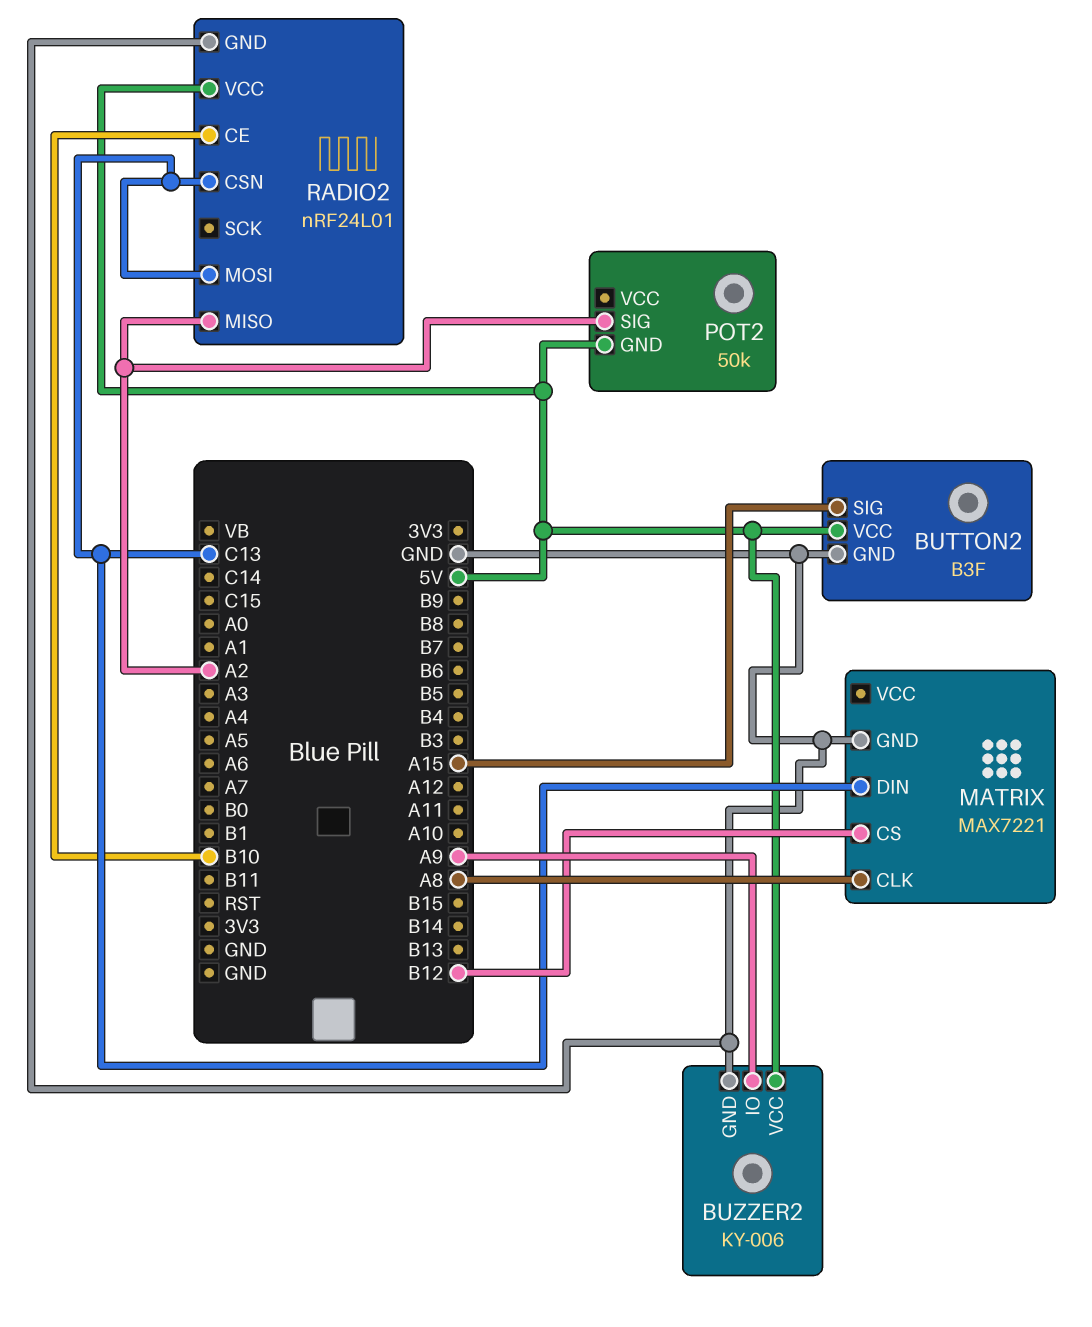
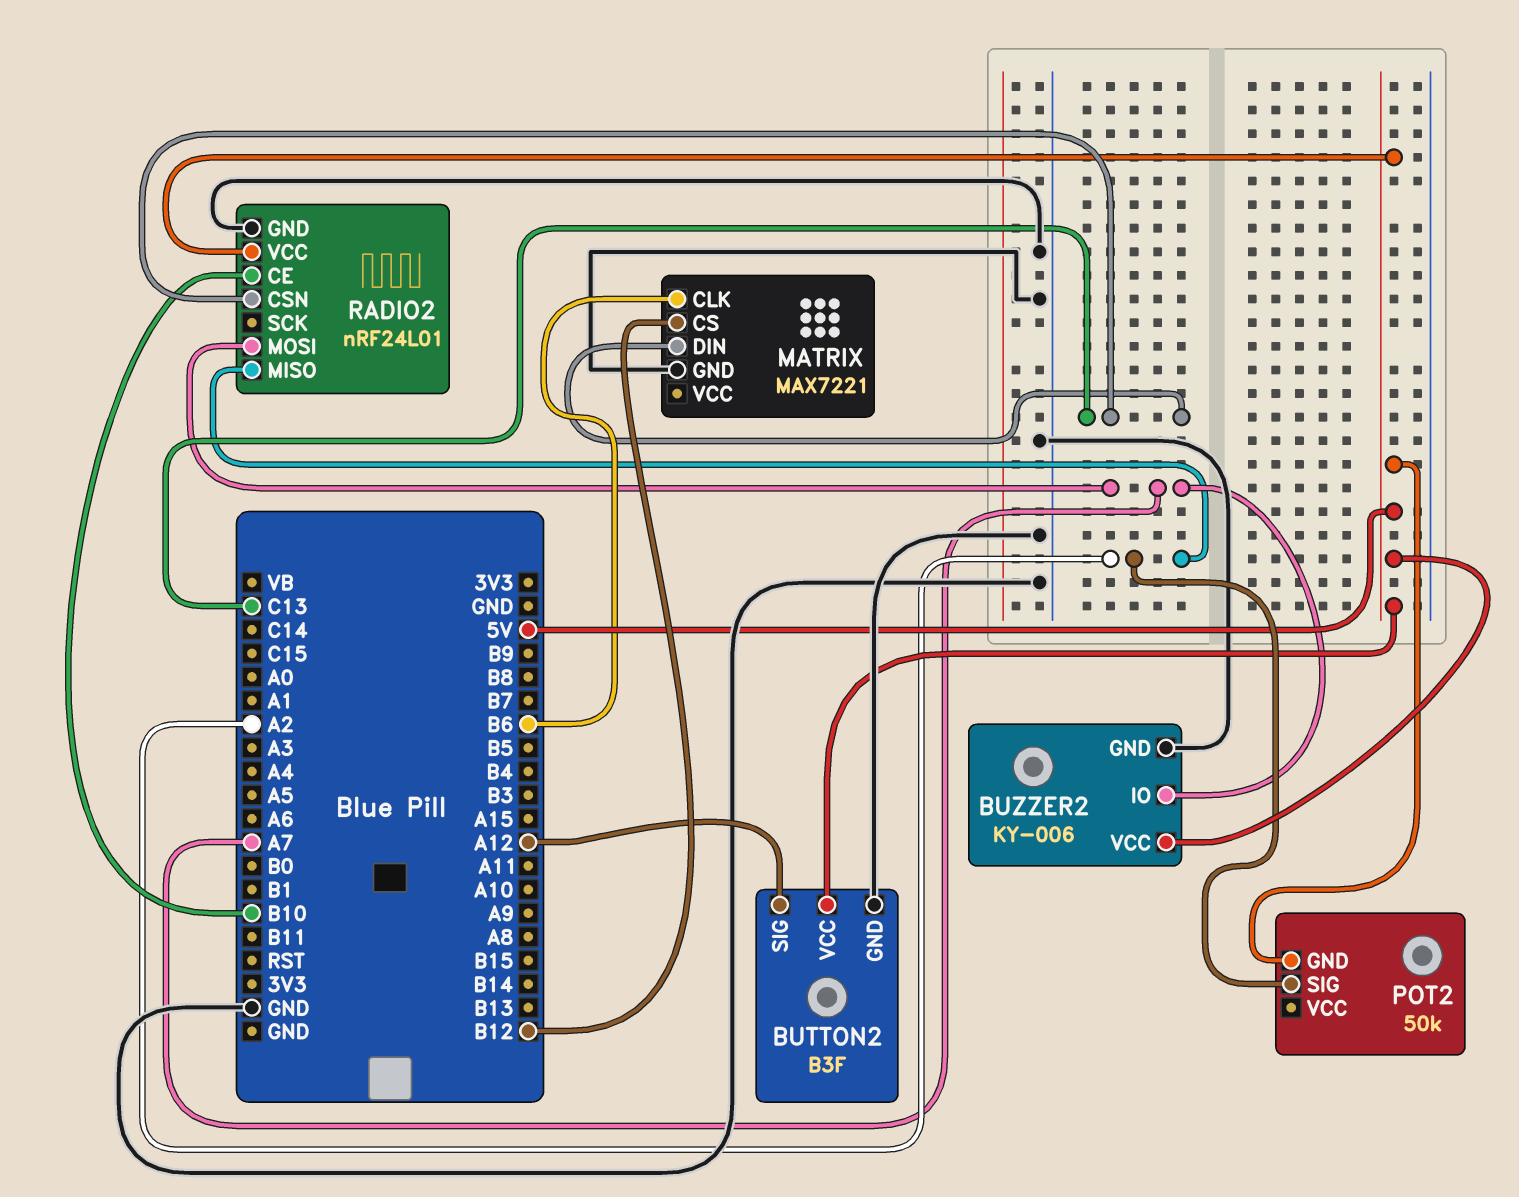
BUTTON2 pin SIG: A15 -> A12
BUZZER2 pin IO: A9 -> A7
MATRIX pin CLK: A8 -> B6
RADIO2 pin MOSI: C13 -> A7

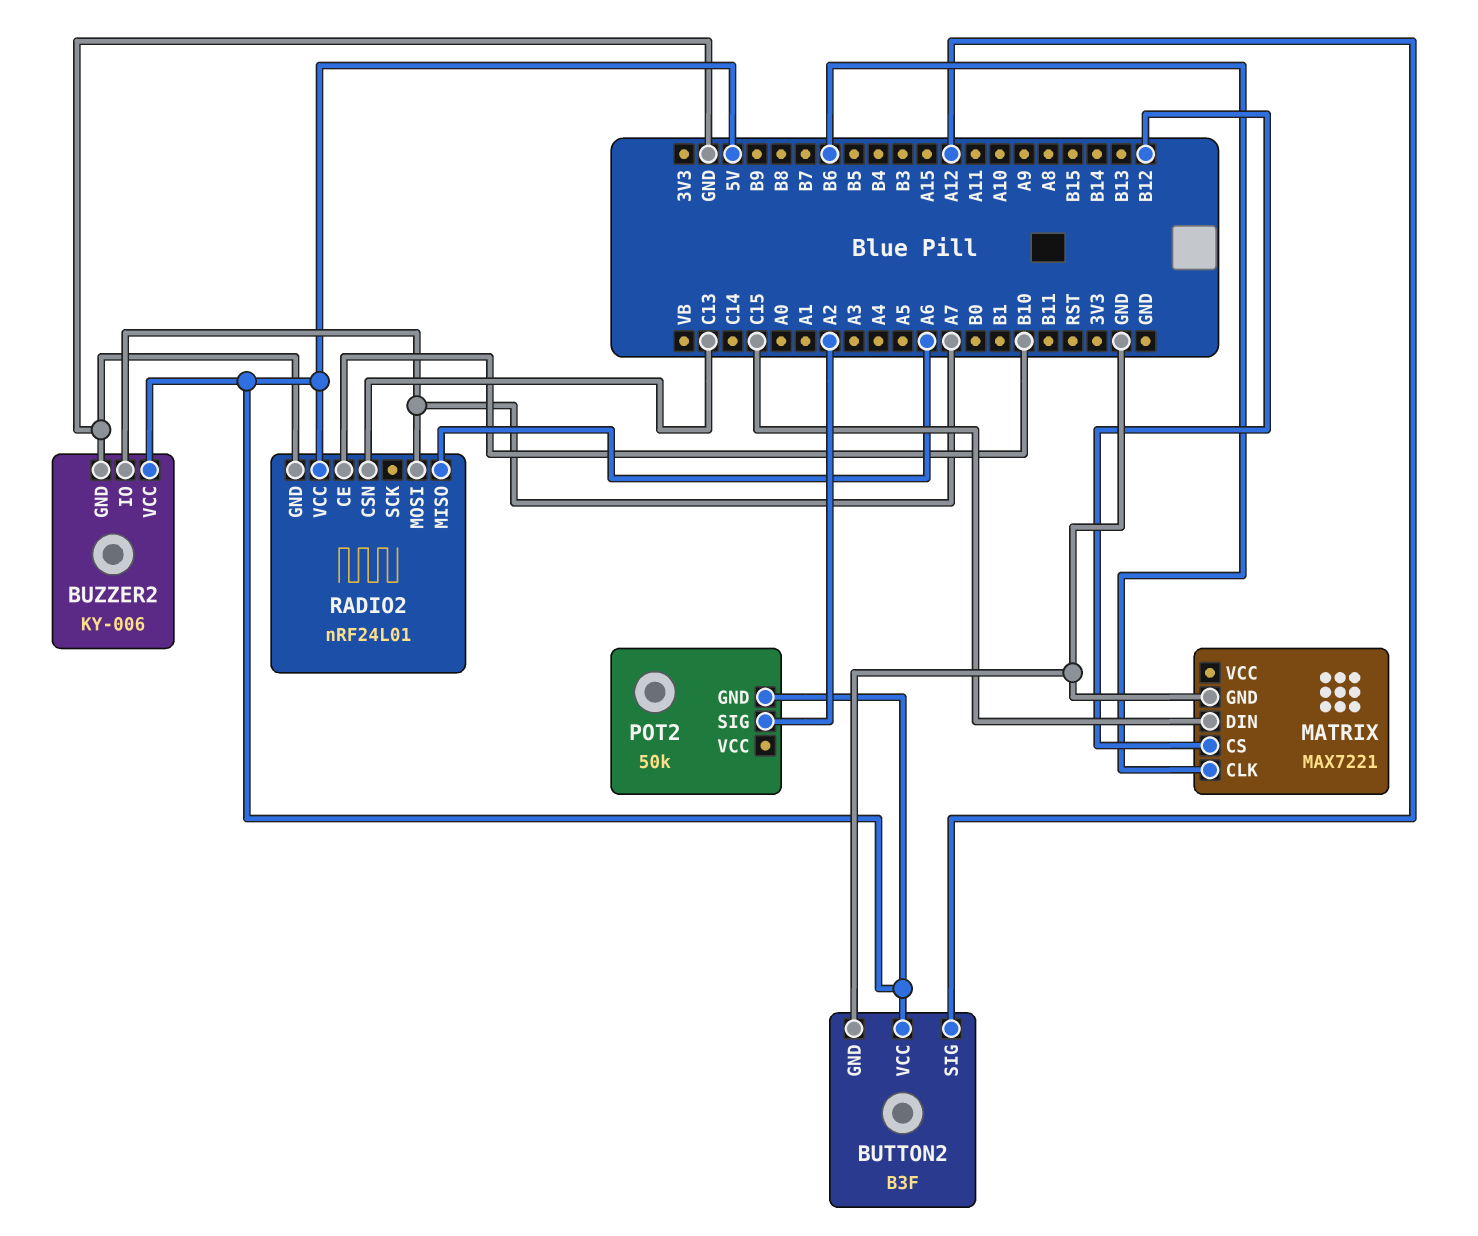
MATRIX pin DIN: C13 -> C15
RADIO2 pin MISO: A2 -> A6

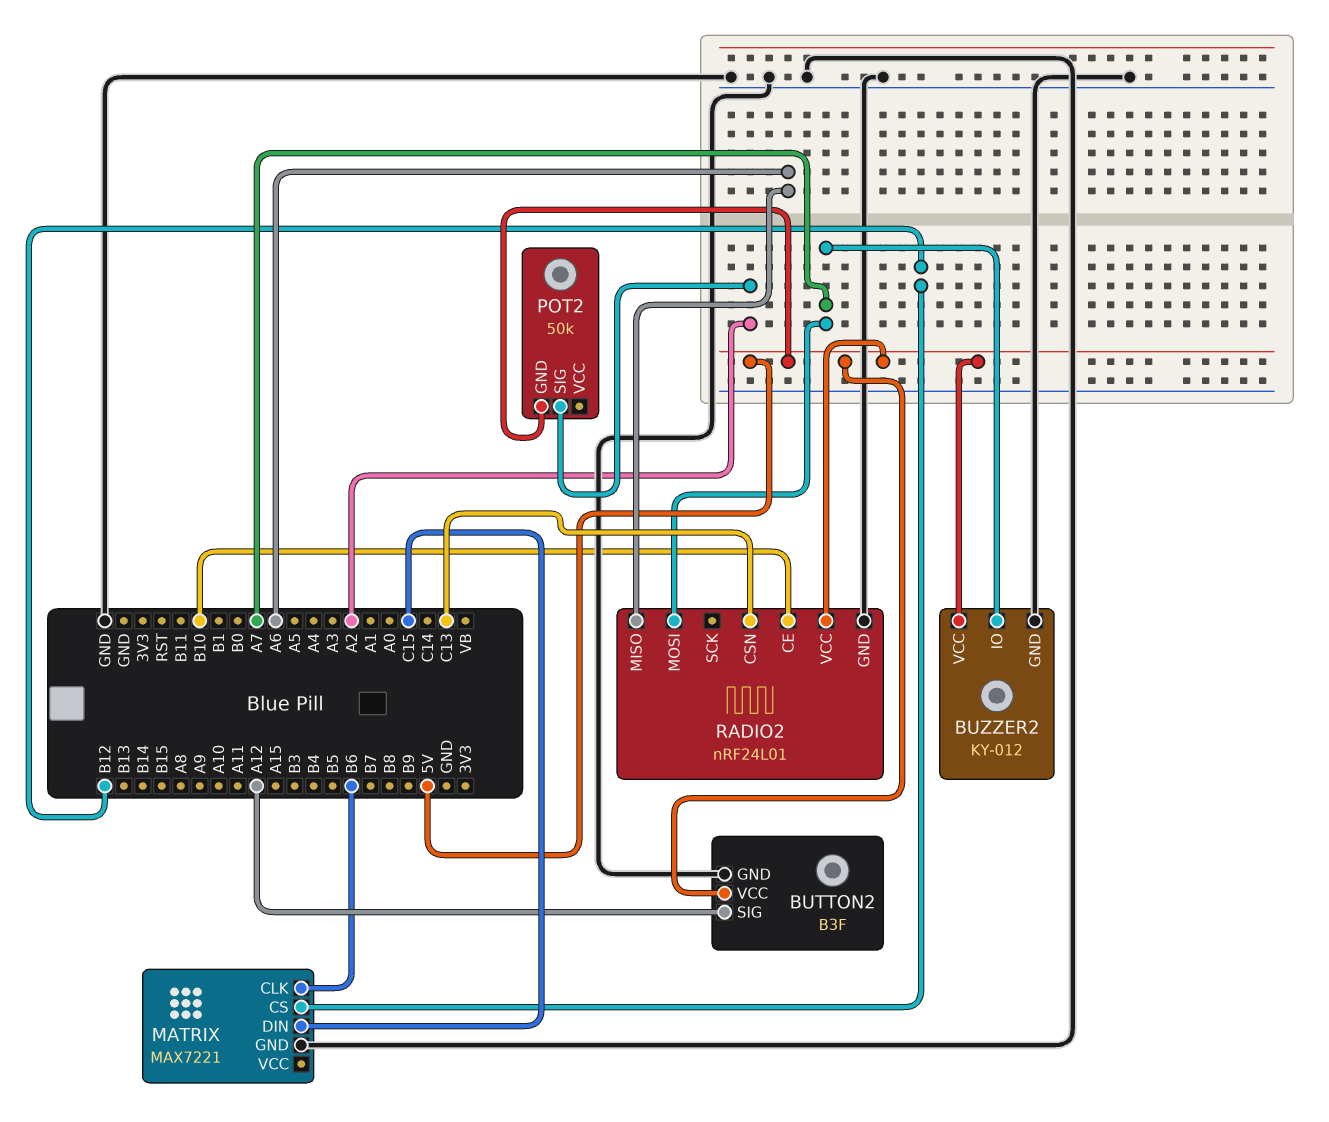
BUZZER2: KY-006 -> KY-012

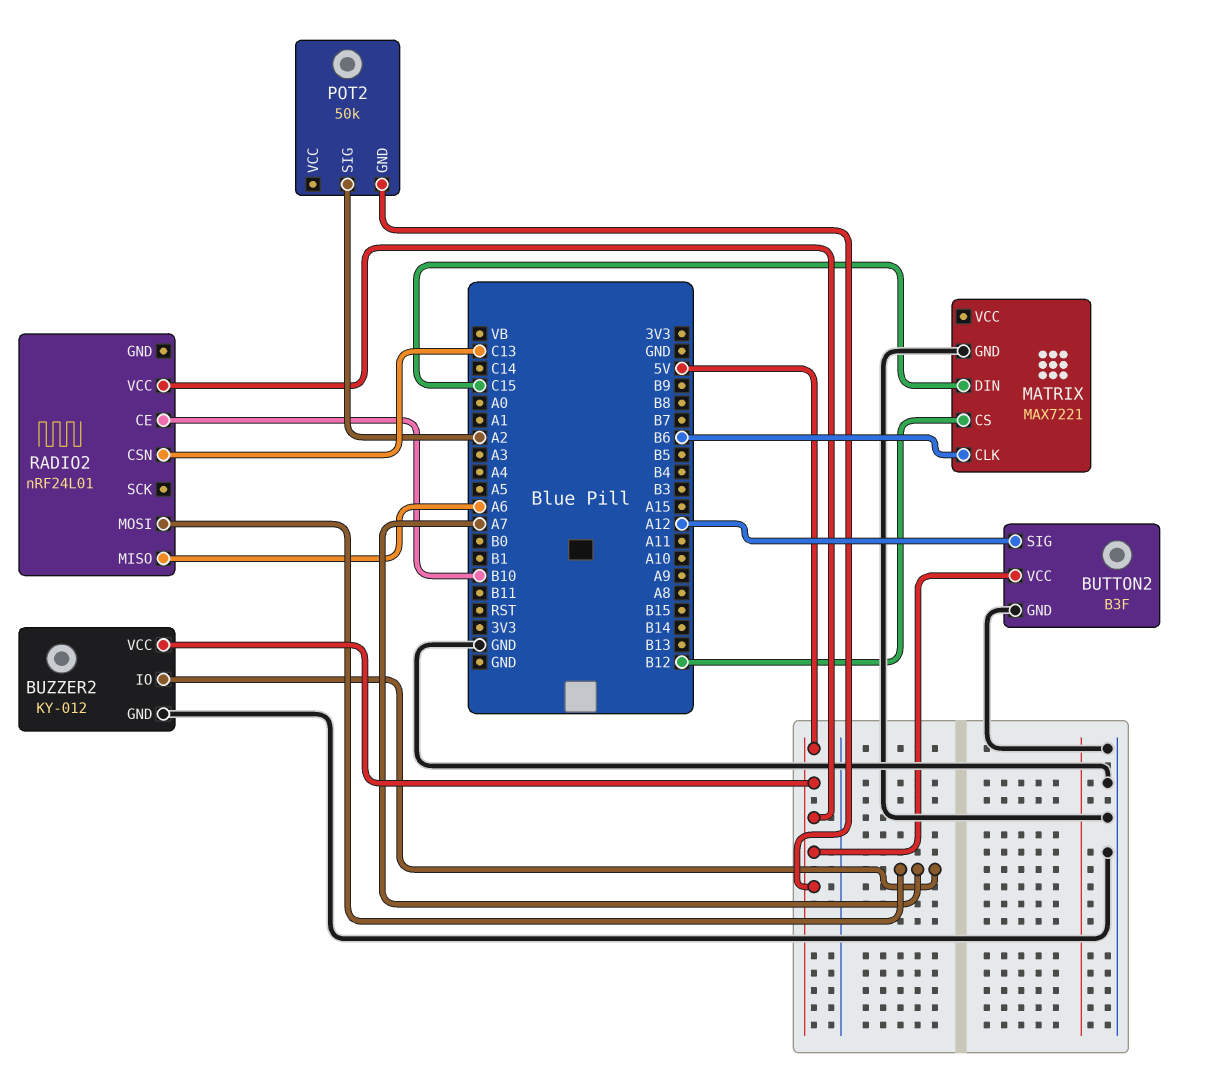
RADIO2 pin GND: GND -> none

